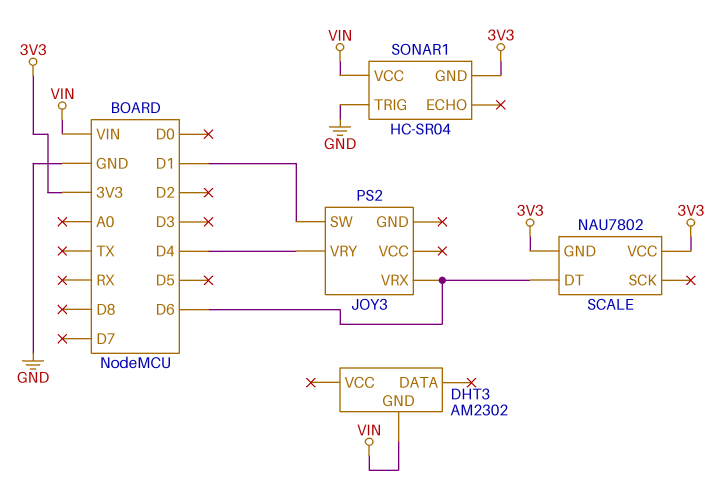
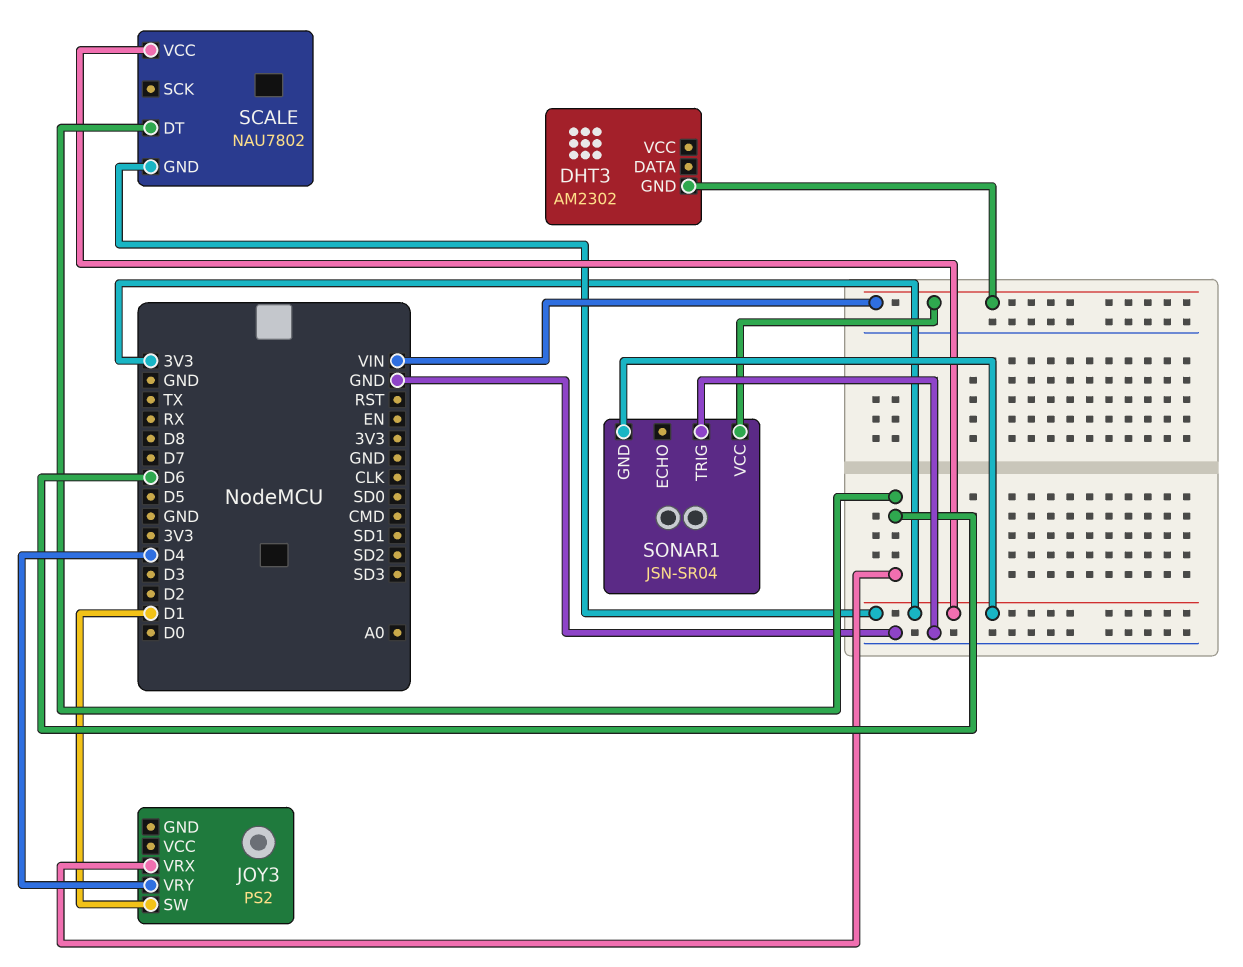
SONAR1: HC-SR04 -> JSN-SR04

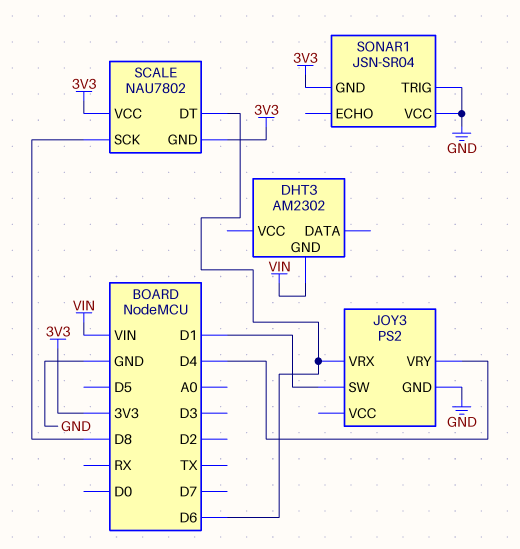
JOY3 pin GND: none -> GND
SCALE pin SCK: none -> D8
SONAR1 pin VCC: VIN -> GND

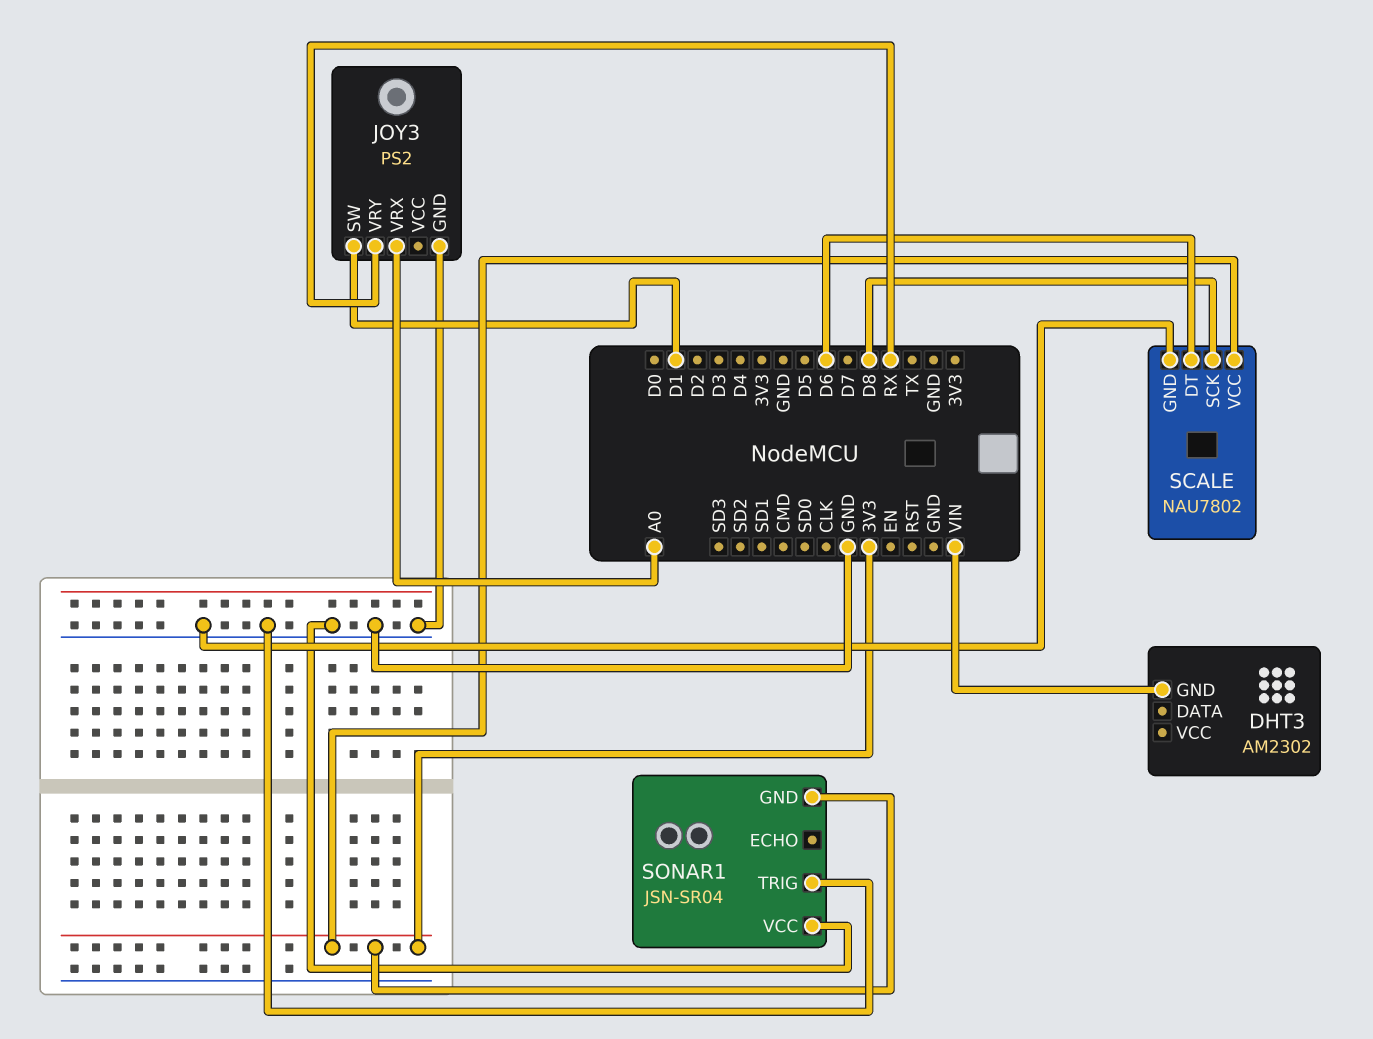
JOY3 pin VRX: D6 -> A0
JOY3 pin VRY: D4 -> RX
SCALE pin GND: 3V3 -> GND

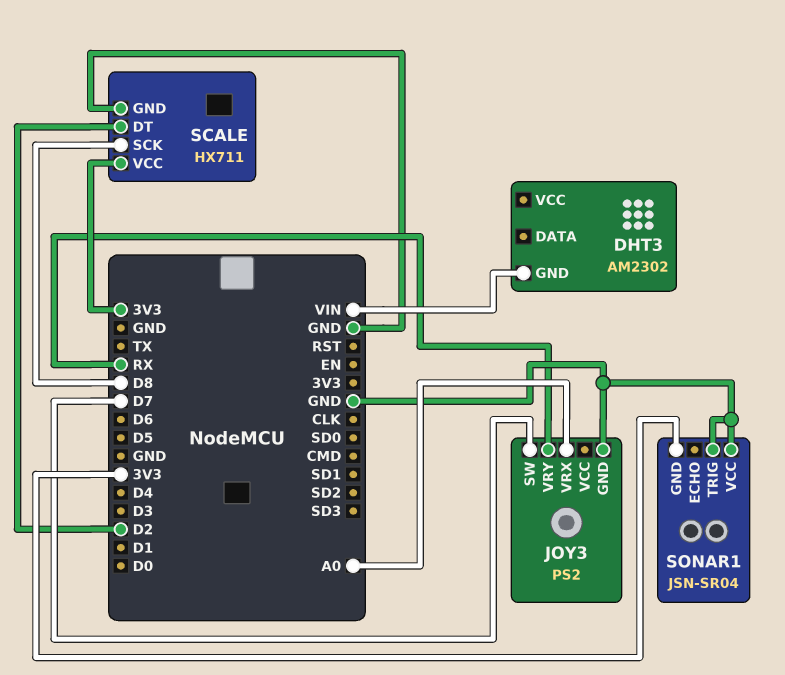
JOY3 pin SW: D1 -> D7
SCALE: NAU7802 -> HX711
SCALE pin DT: D6 -> D2

